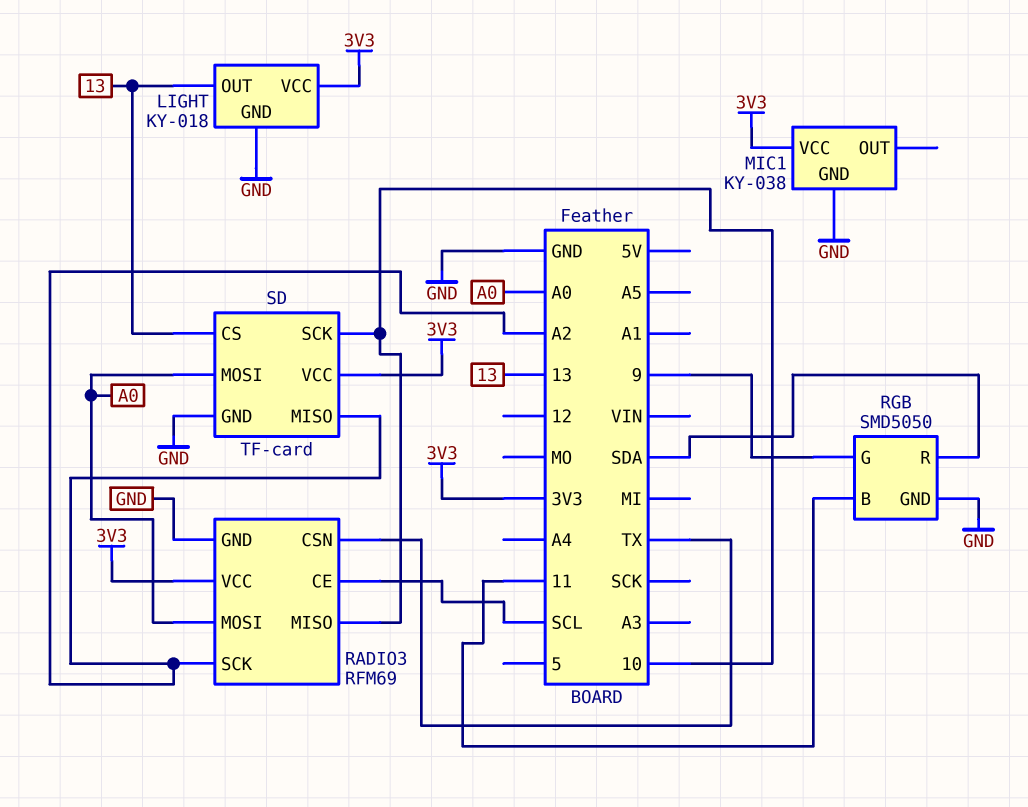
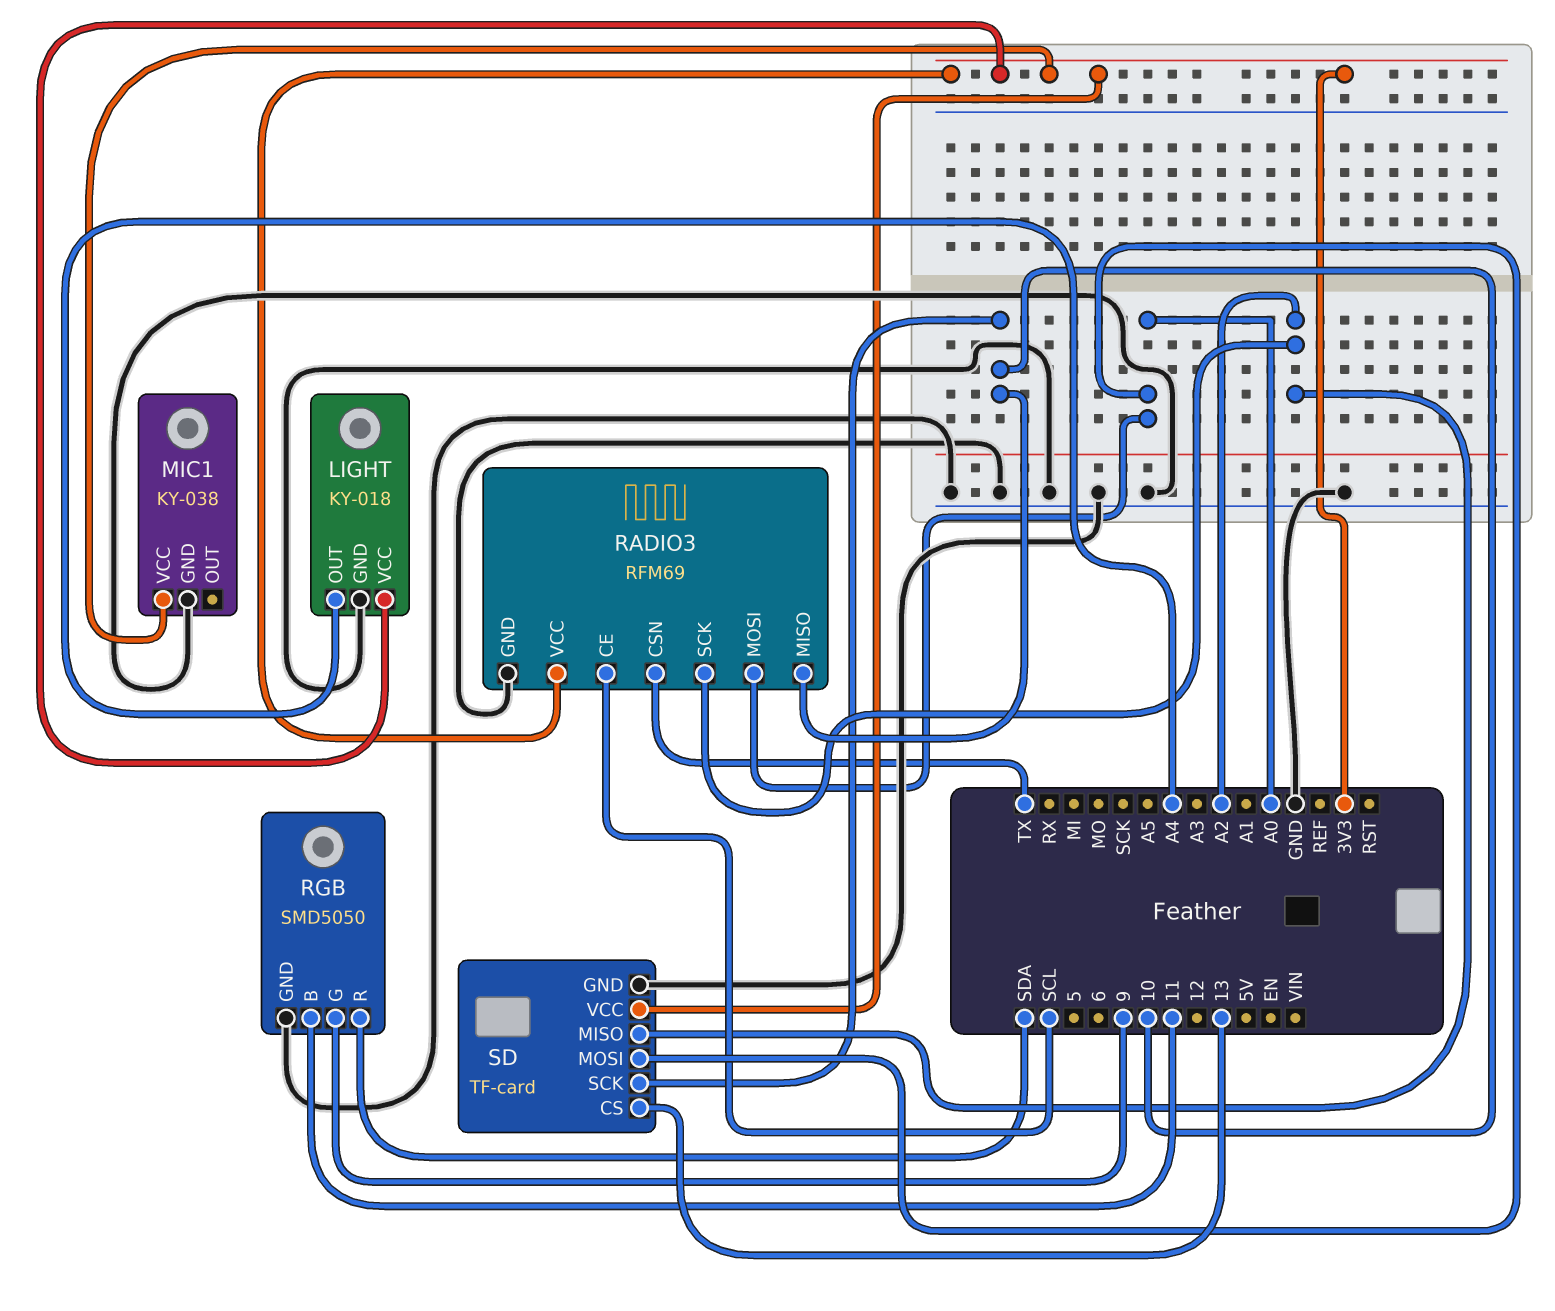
LIGHT pin OUT: 13 -> A4

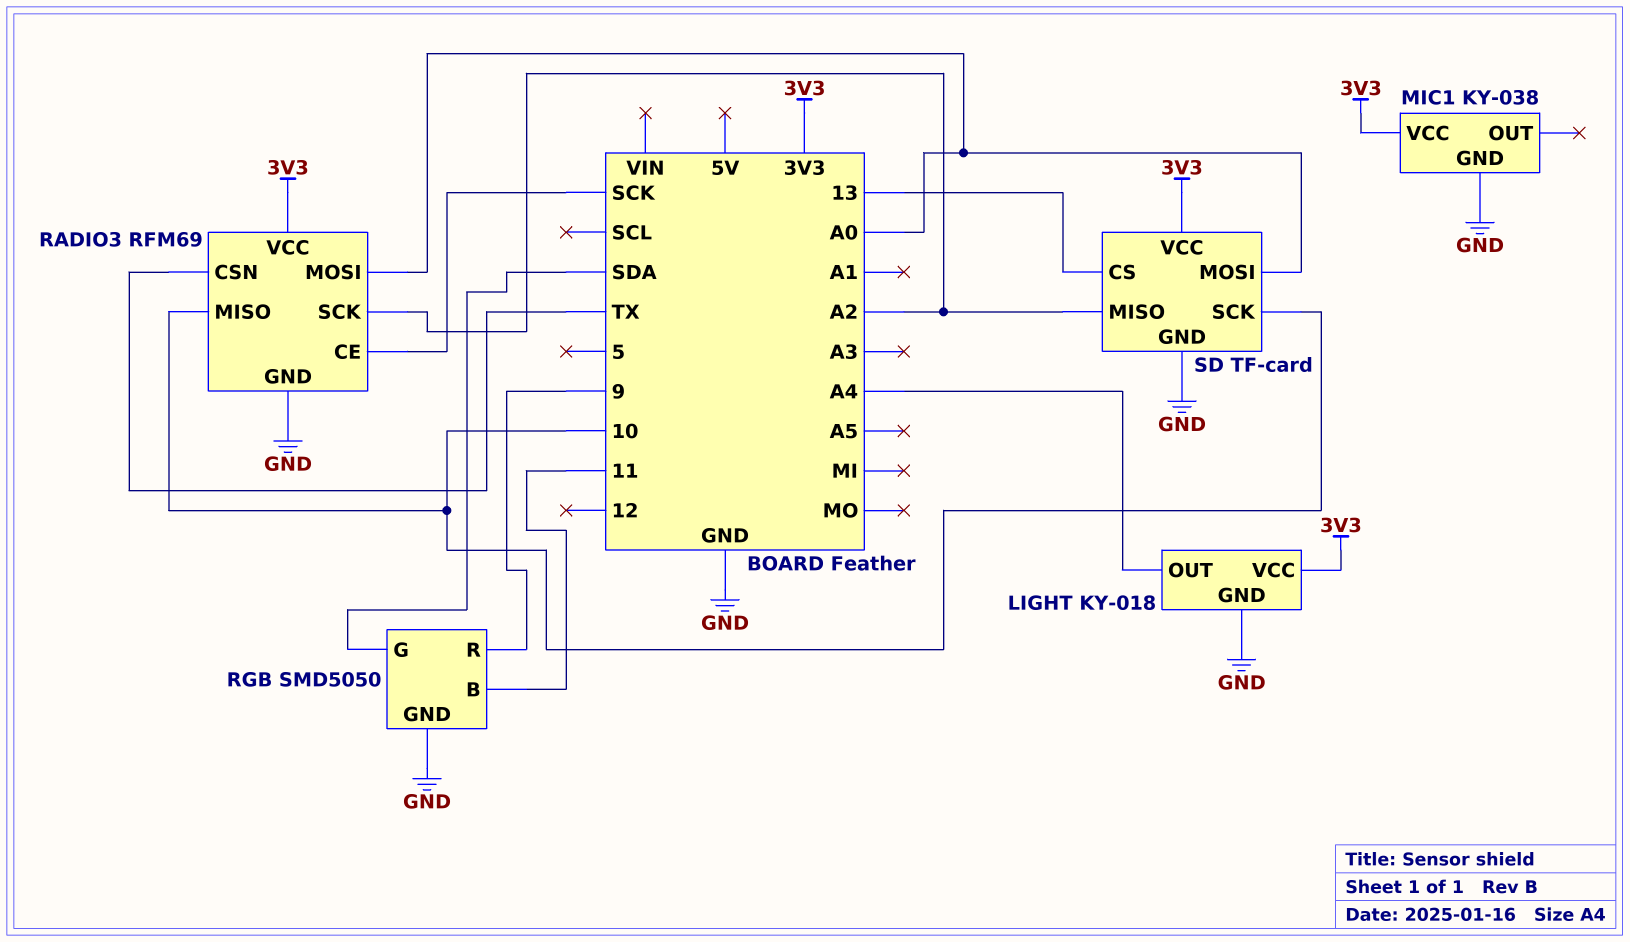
RADIO3 pin CE: SCL -> SCK
RGB pin G: 9 -> SDA
RGB pin R: SDA -> 9

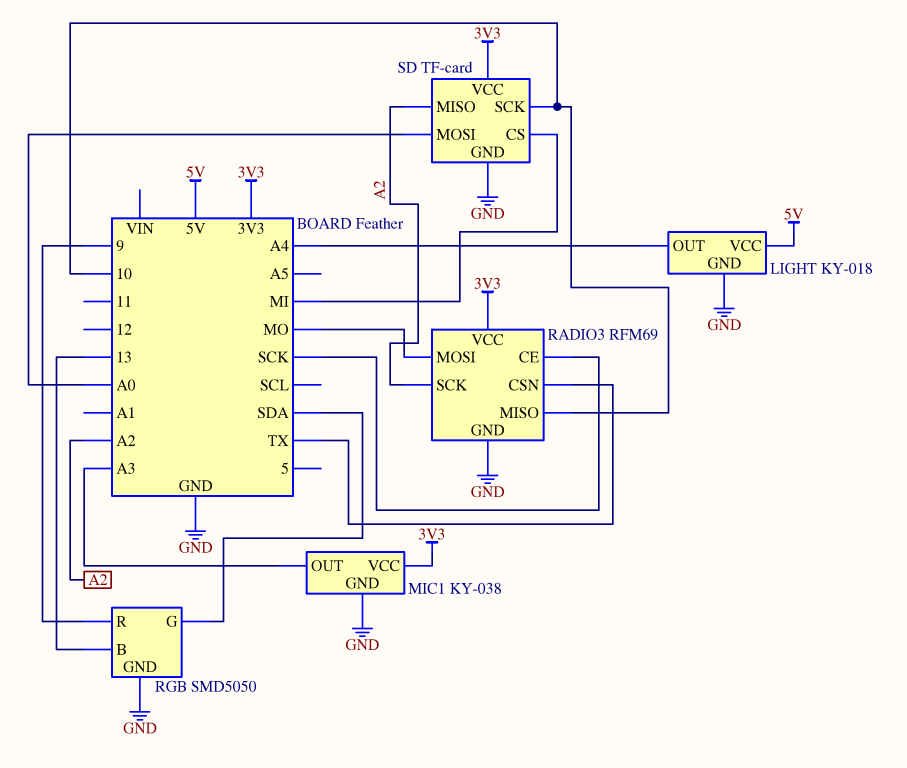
LIGHT pin VCC: 3V3 -> 5V
MIC1 pin OUT: none -> A3
RADIO3 pin MOSI: A0 -> MO
RGB pin B: 11 -> 13
SD pin CS: 13 -> MI

